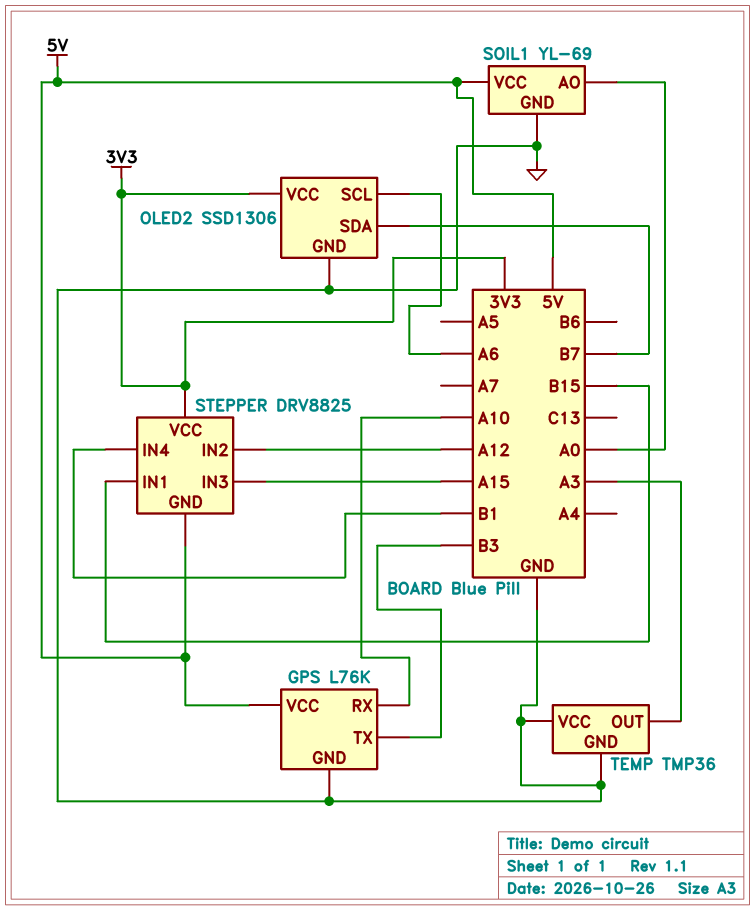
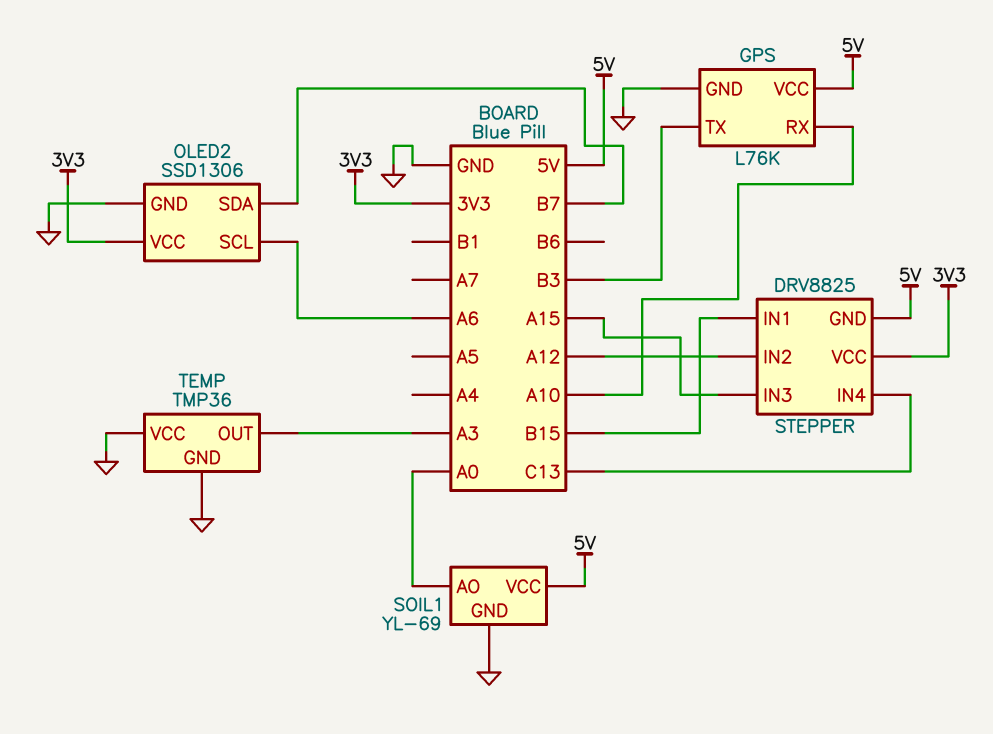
STEPPER pin IN4: B1 -> C13

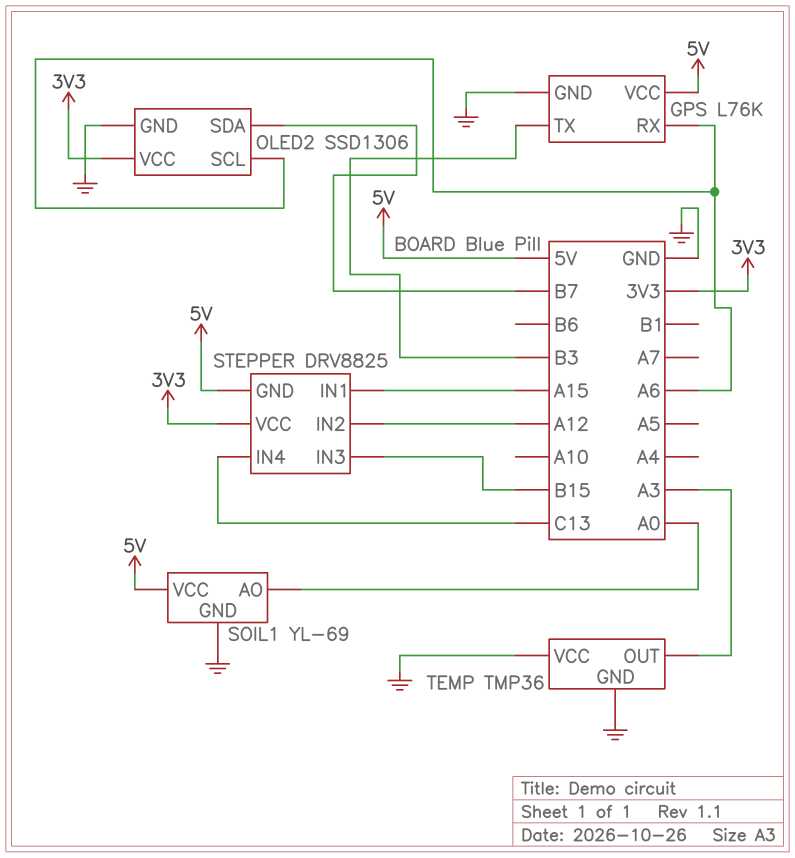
GPS pin RX: A10 -> A6
STEPPER pin IN1: B15 -> A15
STEPPER pin IN3: A15 -> B15

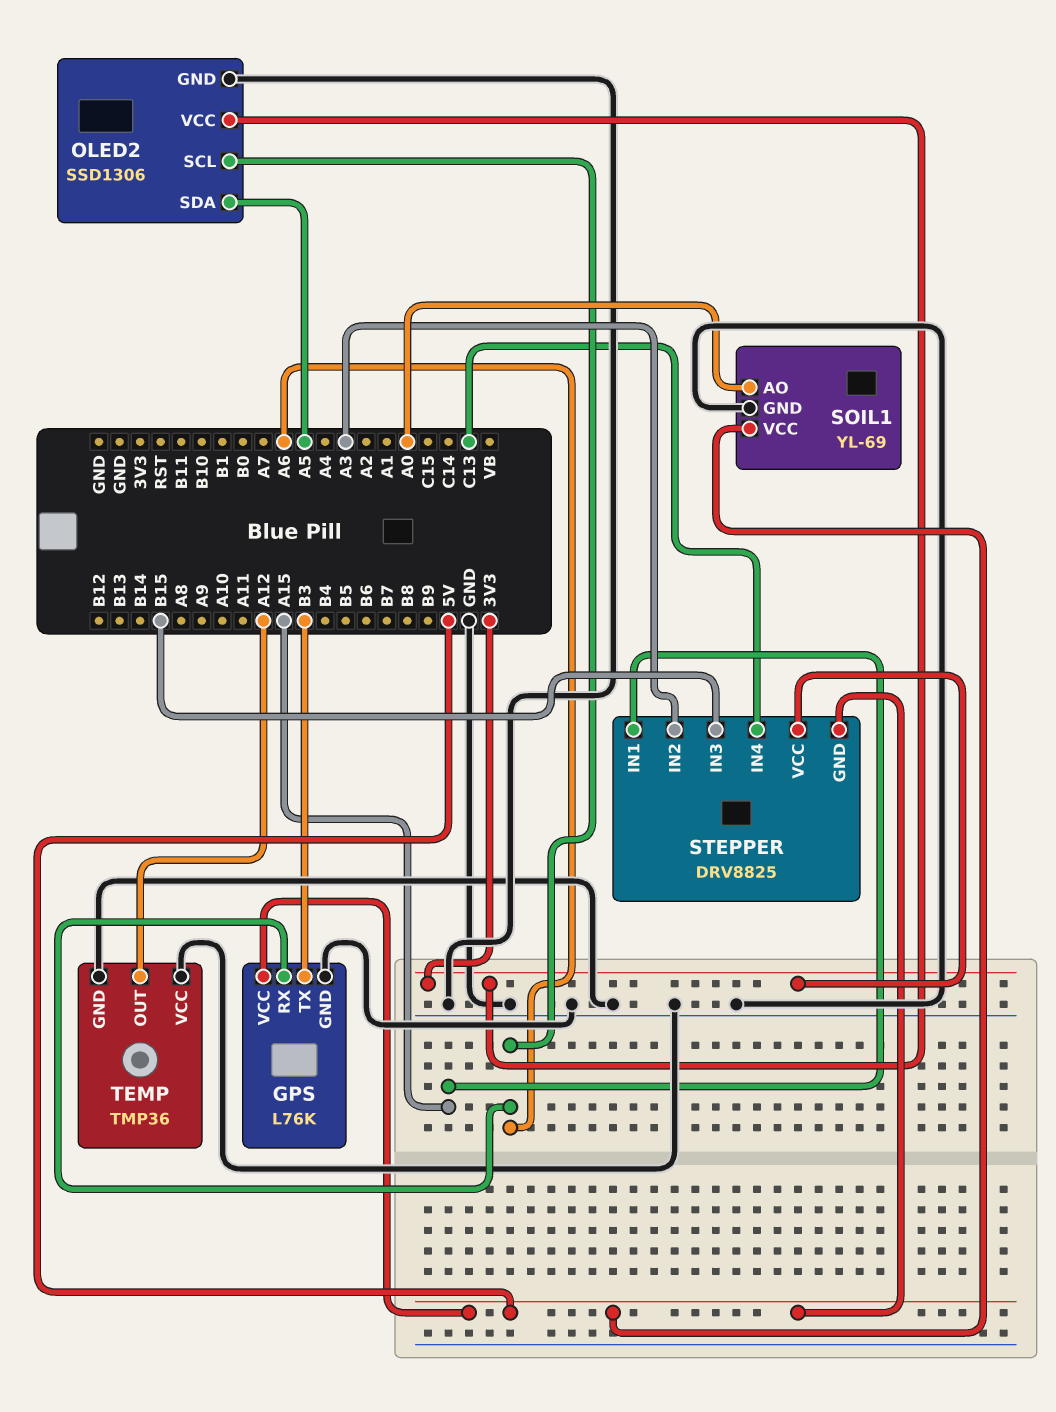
OLED2 pin SDA: B7 -> A5
STEPPER pin IN2: A12 -> A3
TEMP pin OUT: A3 -> A12

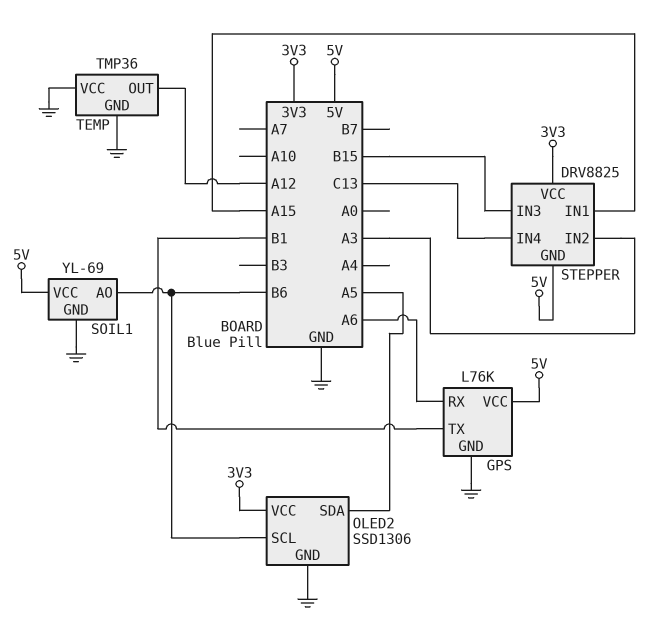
GPS pin TX: B3 -> B1
OLED2 pin SCL: A6 -> B6
SOIL1 pin AO: A0 -> B6

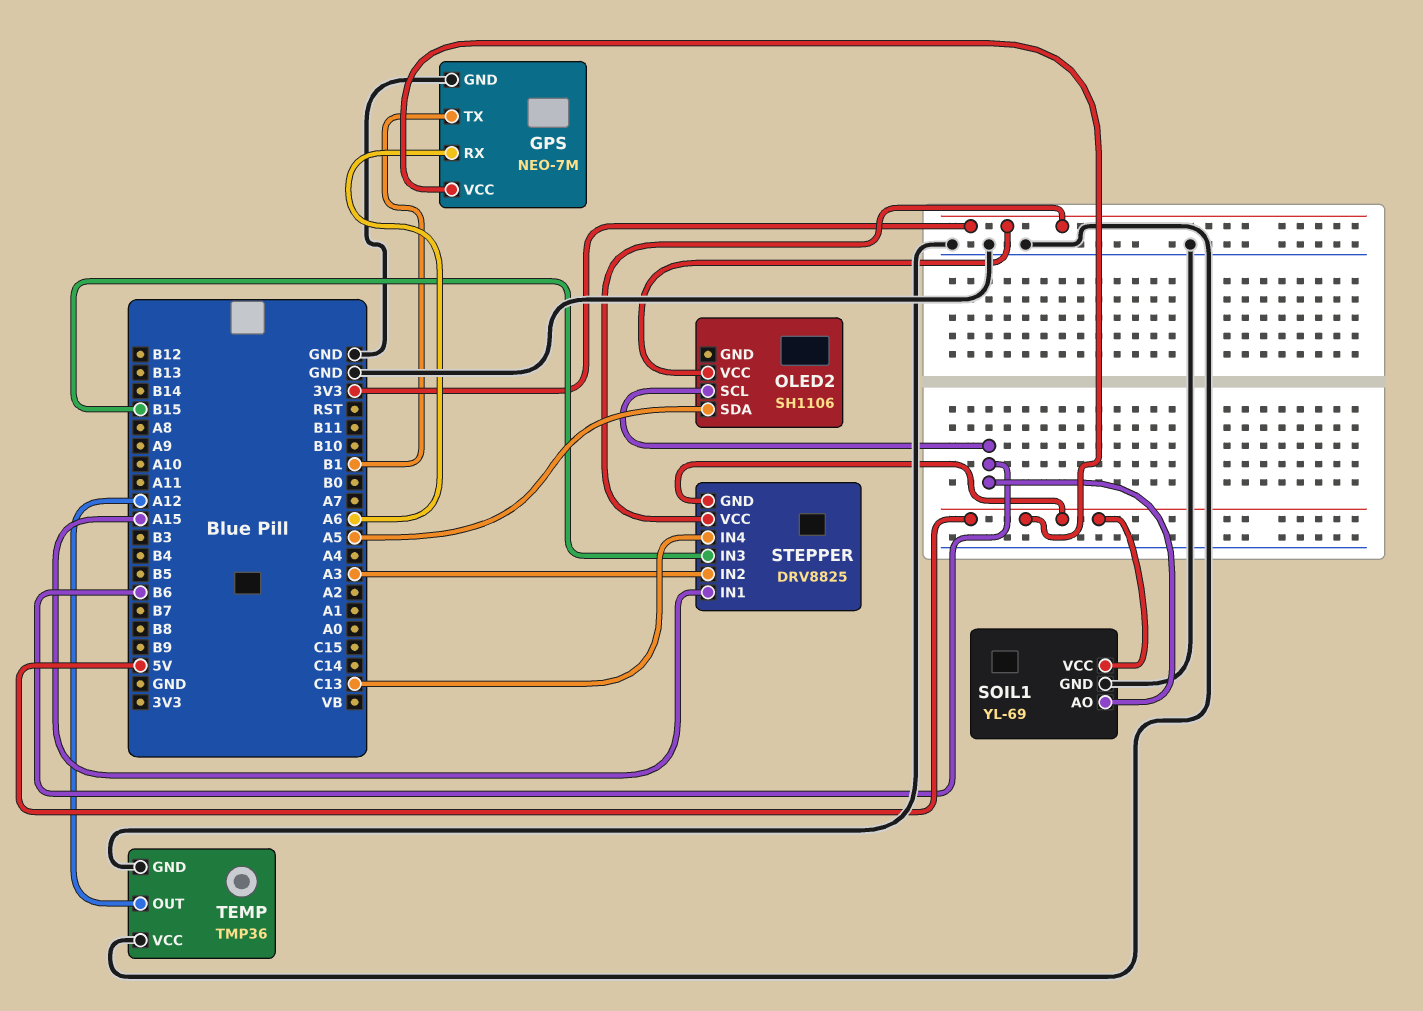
GPS: L76K -> NEO-7M
OLED2: SSD1306 -> SH1106
OLED2 pin GND: GND -> none

